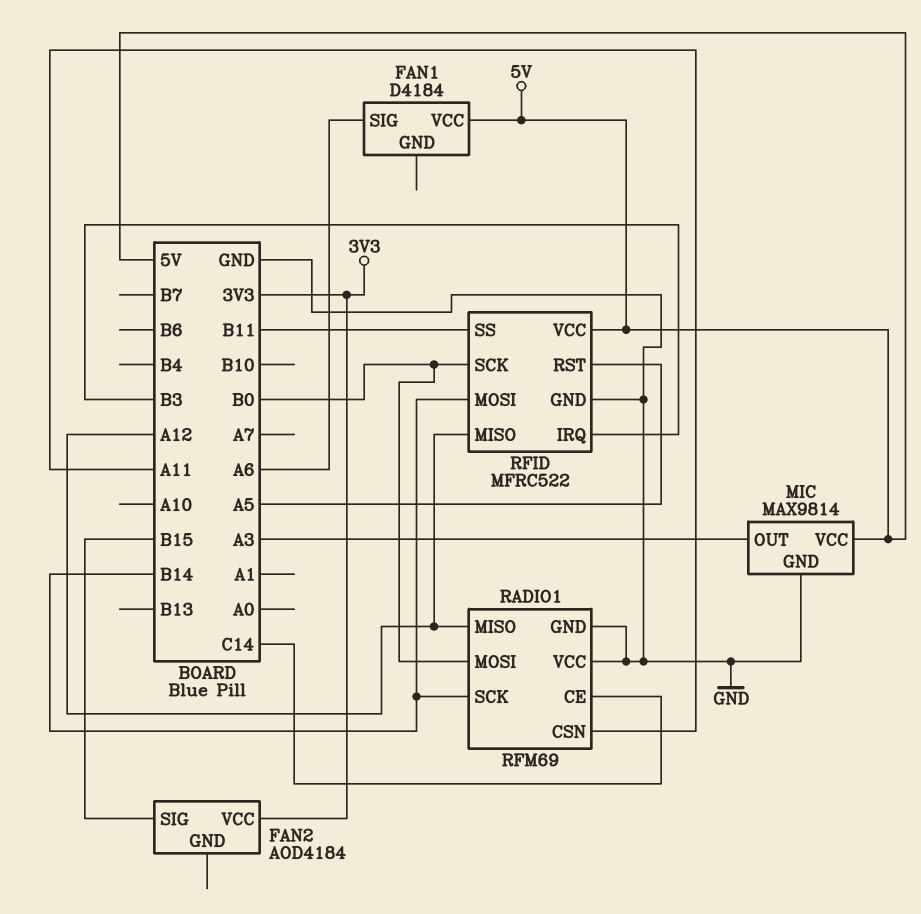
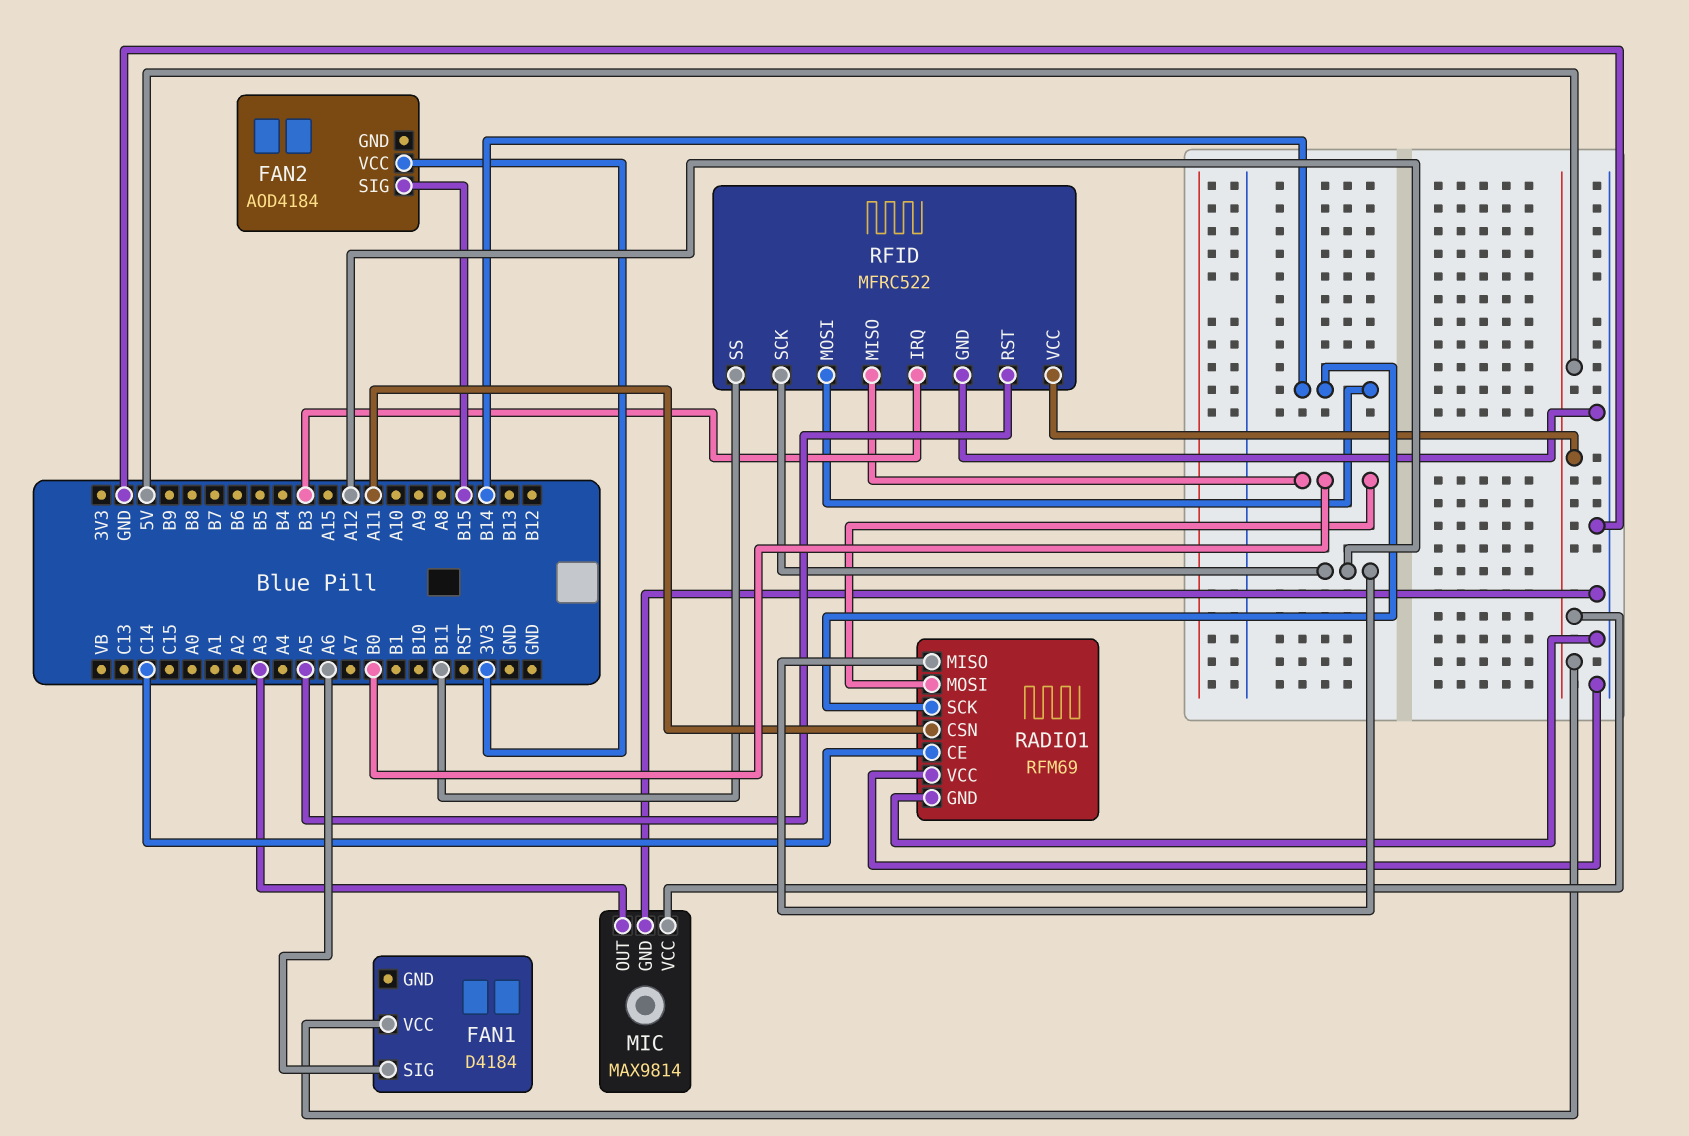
RFID pin MISO: A12 -> B0
RFID pin SCK: B0 -> A12

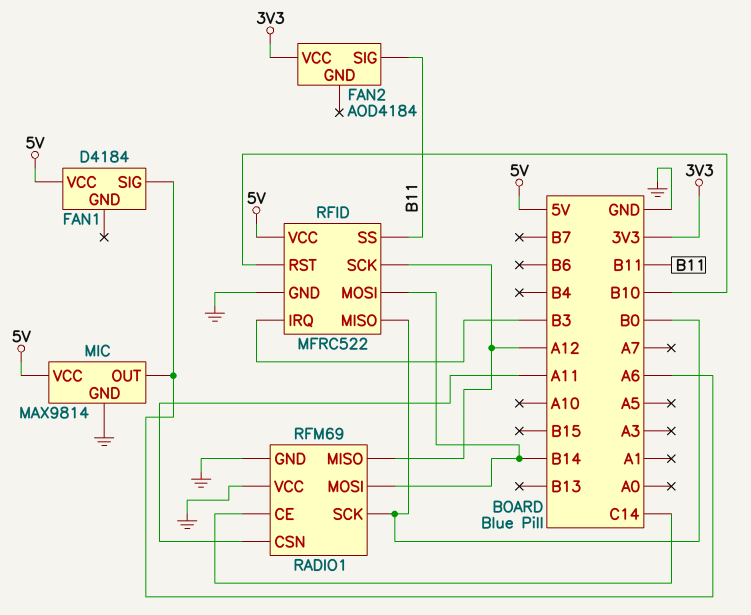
FAN2 pin SIG: B15 -> B11
MIC pin OUT: A3 -> A6
RADIO1 pin MOSI: B0 -> B14
RADIO1 pin SCK: B14 -> B0
RFID pin RST: A5 -> B10

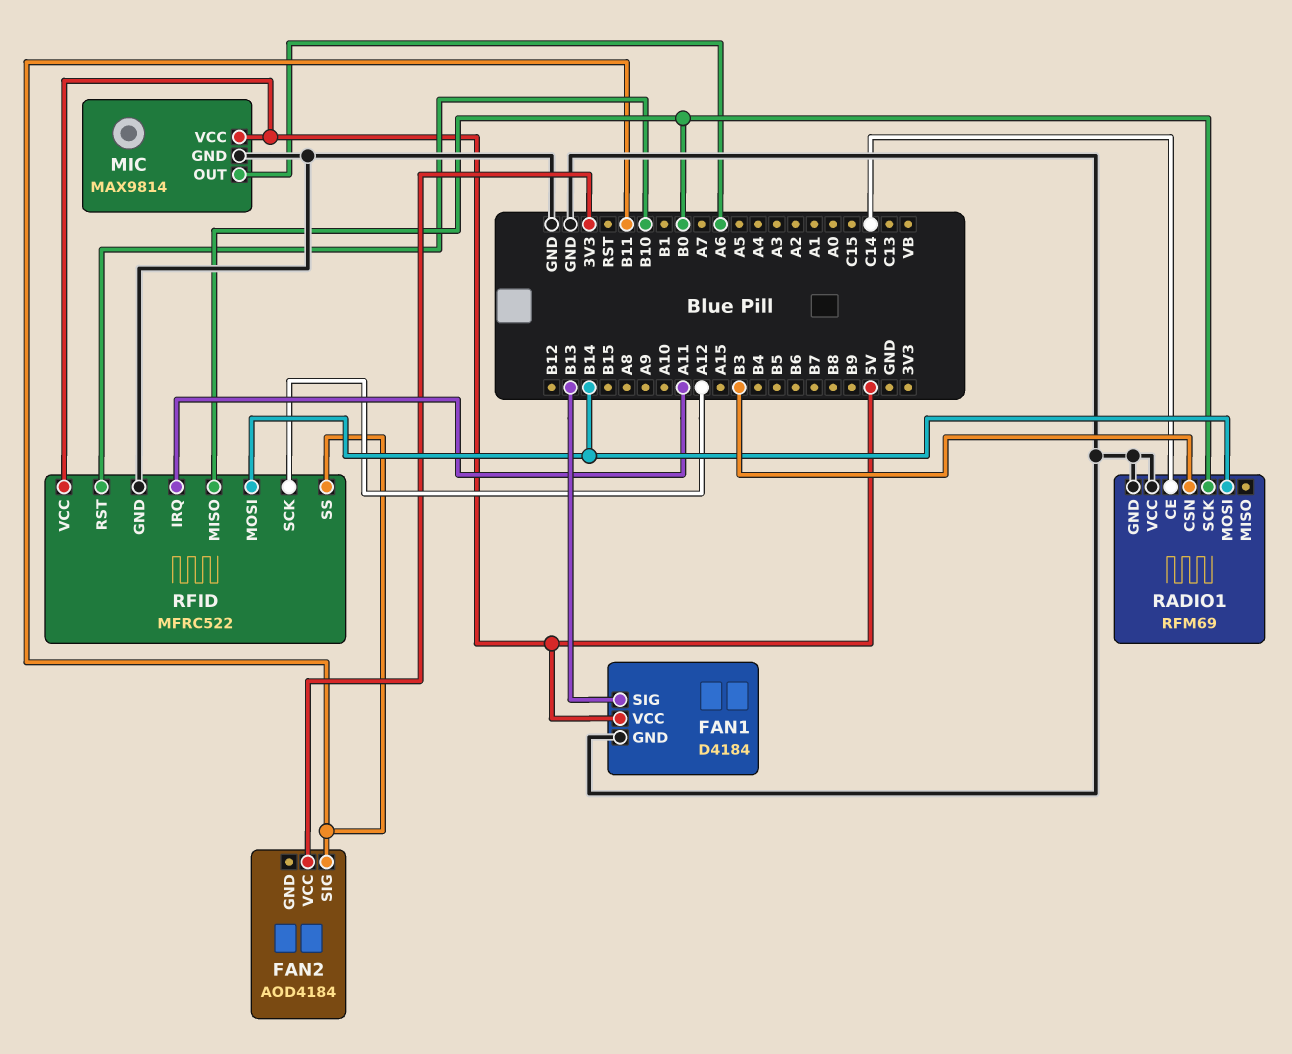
FAN1 pin GND: none -> GND
FAN1 pin SIG: A6 -> B13
RADIO1 pin CSN: A11 -> B3
RADIO1 pin MISO: A12 -> none
RFID pin IRQ: B3 -> A11

